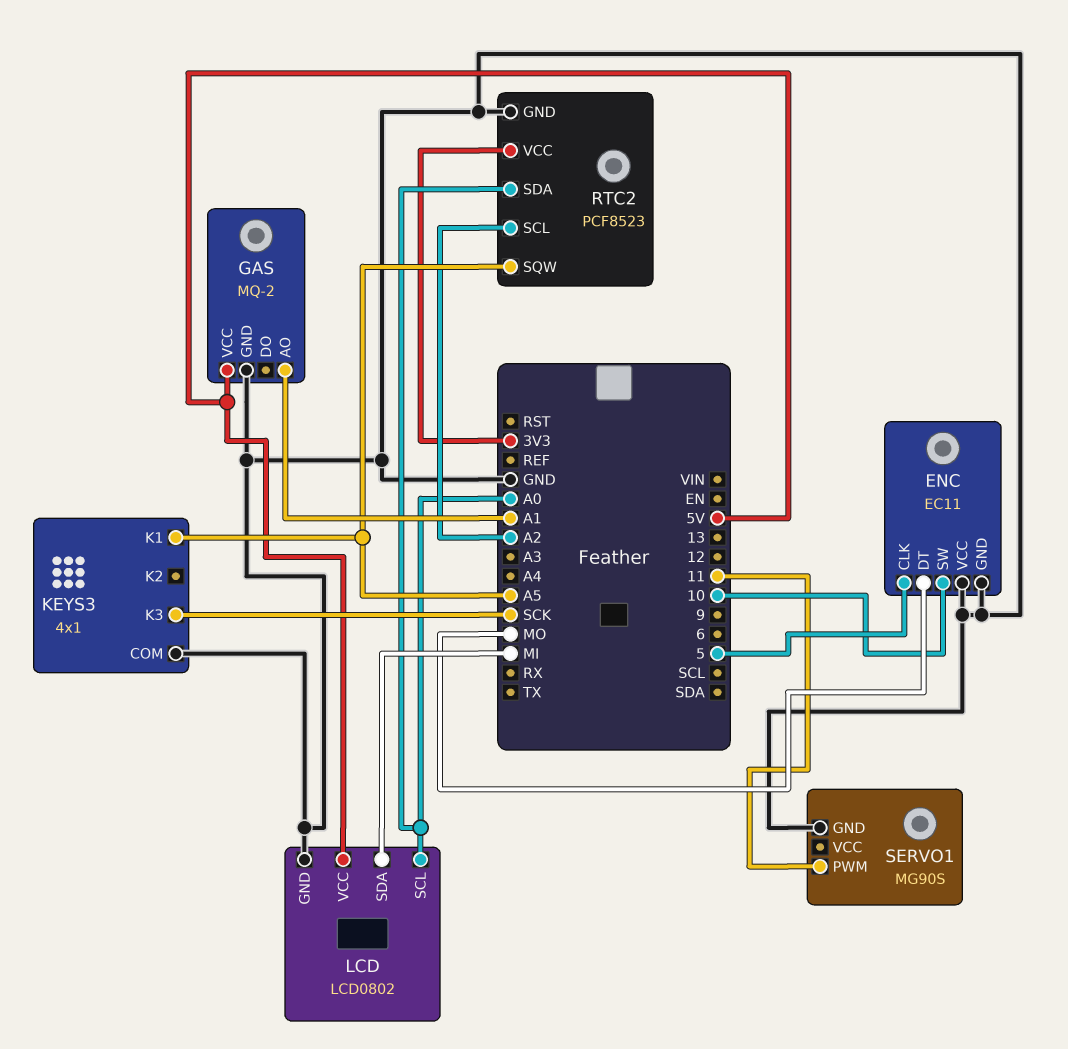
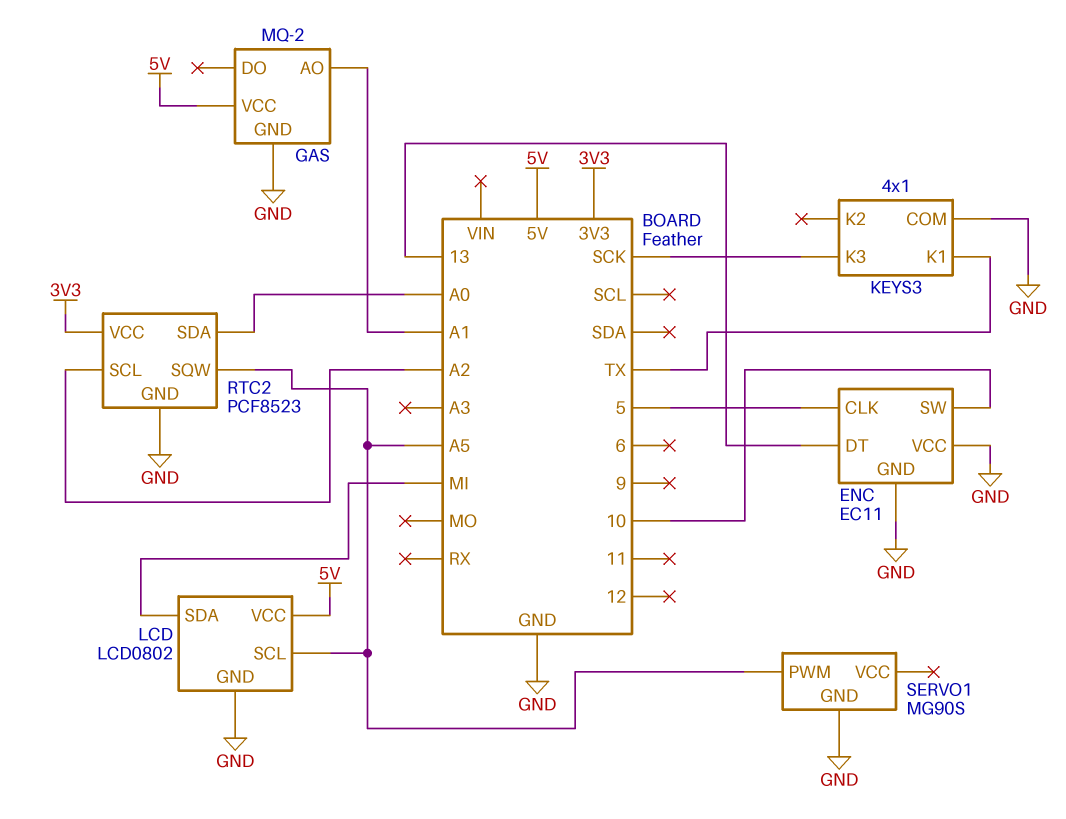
ENC pin DT: MO -> 13
KEYS3 pin K1: A5 -> TX
LCD pin SCL: A0 -> A5
SERVO1 pin PWM: 11 -> A5

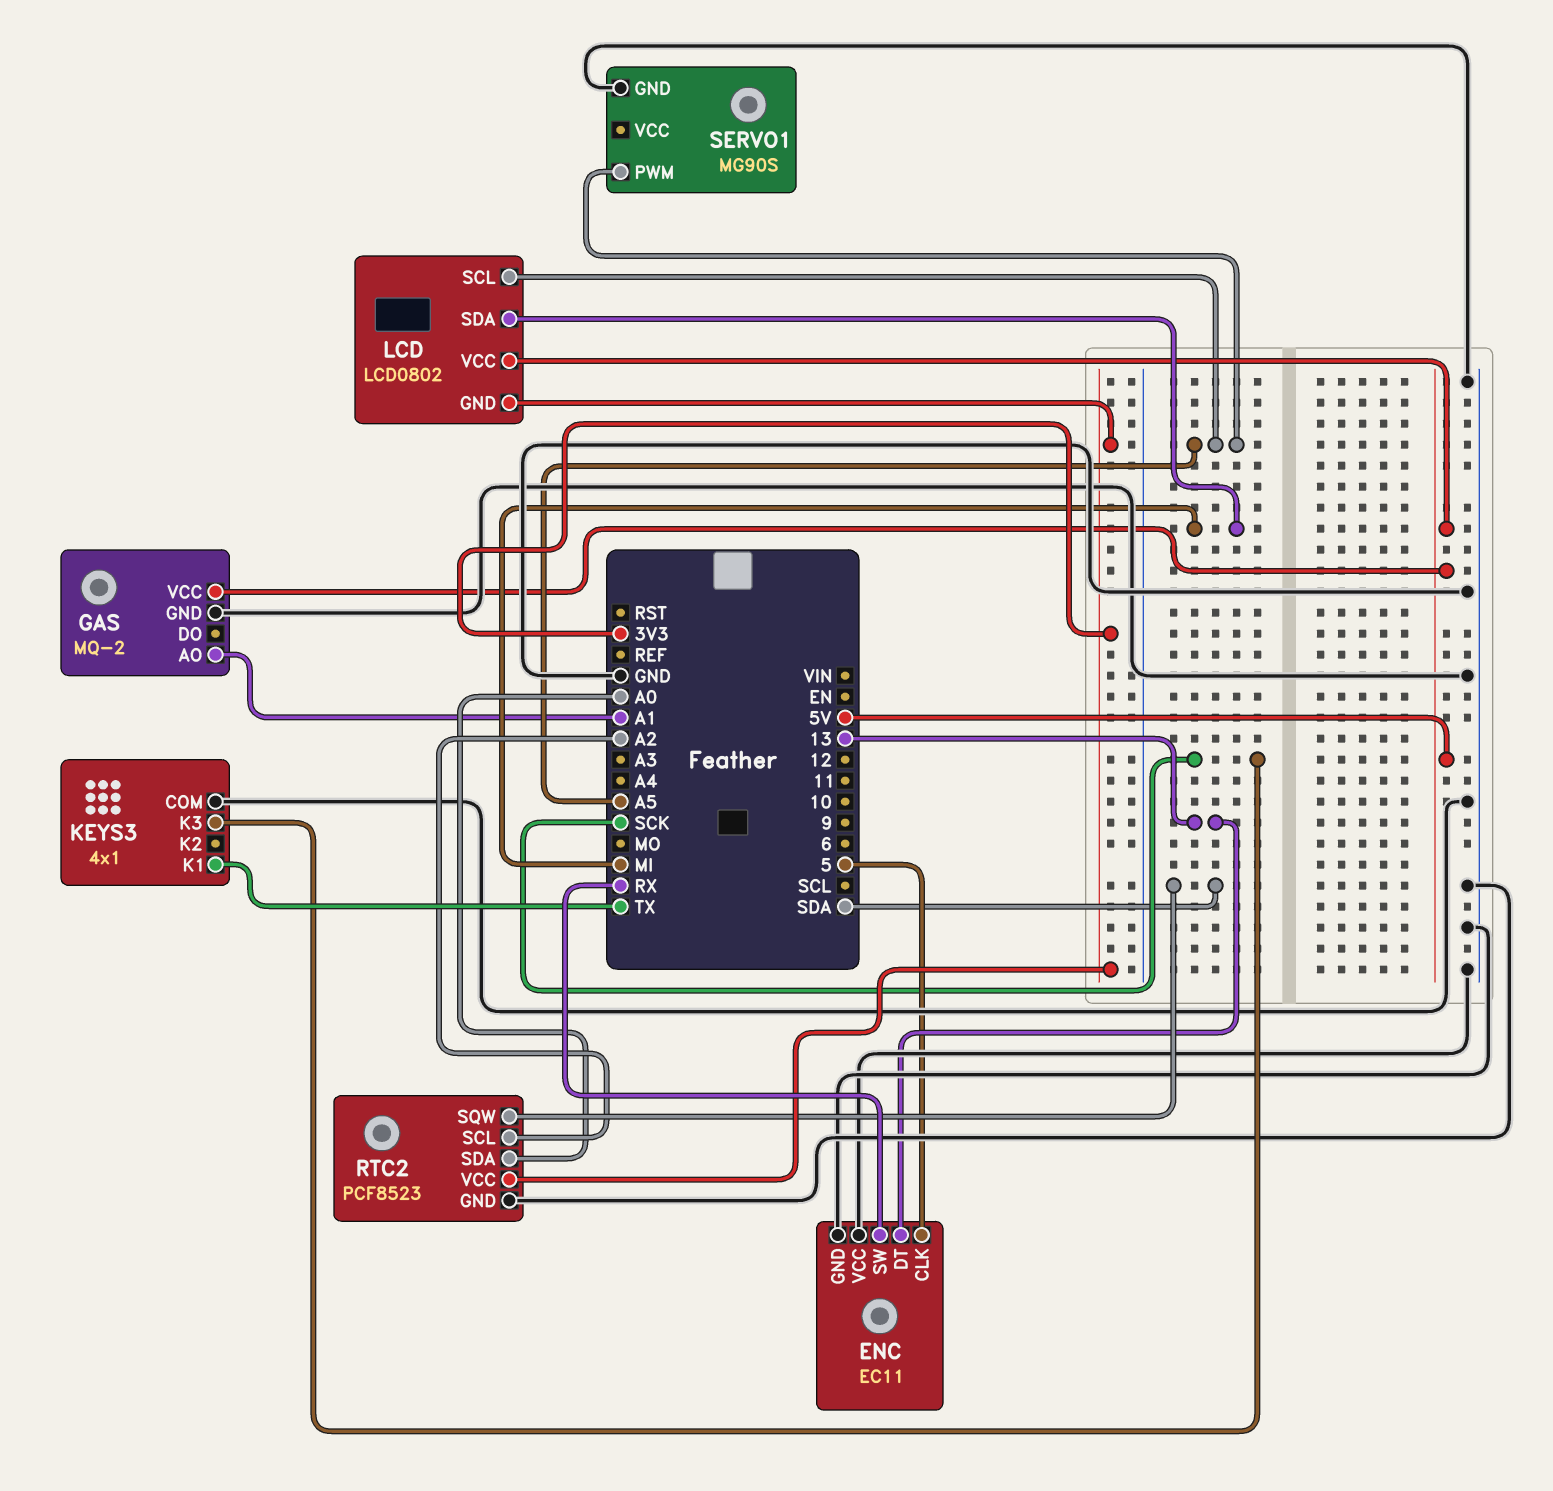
ENC pin SW: 10 -> RX
LCD pin GND: GND -> 3V3
RTC2 pin SQW: A5 -> SDA

